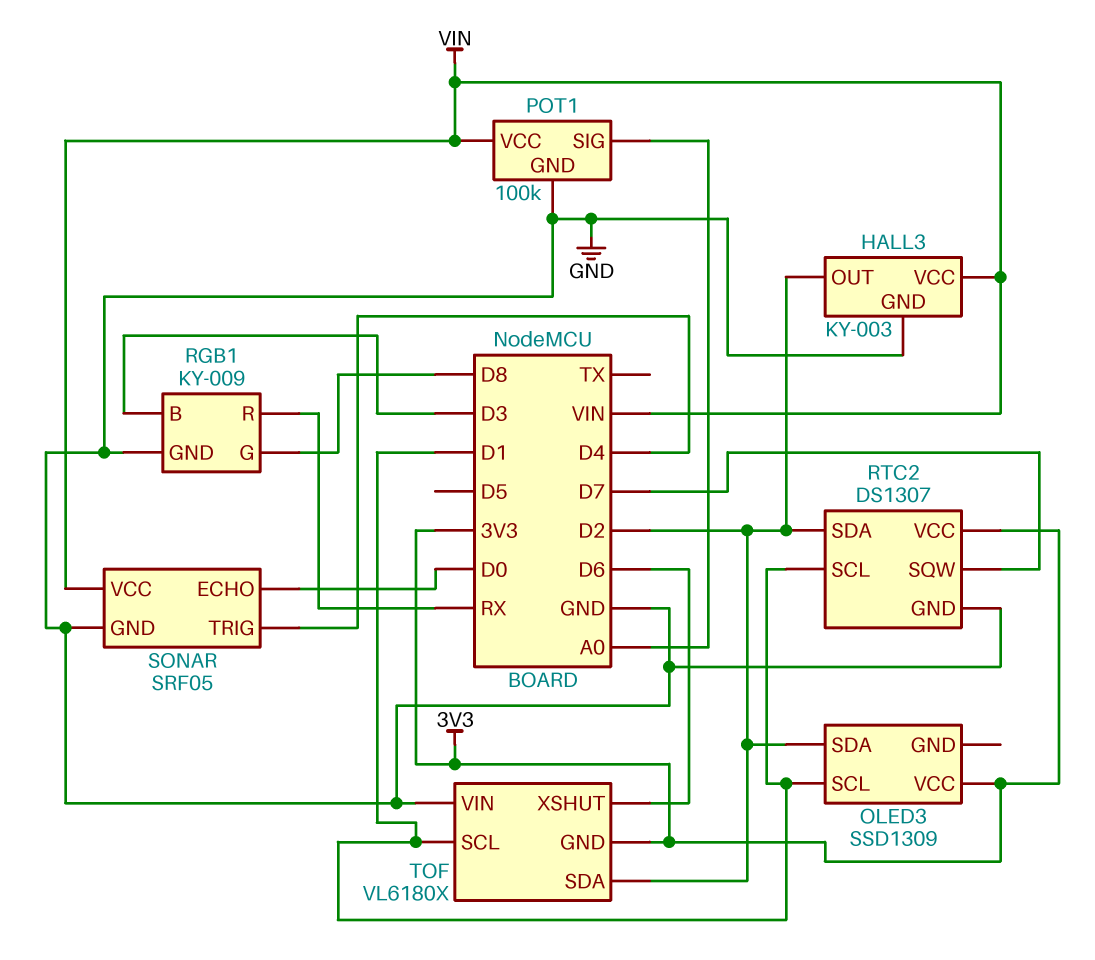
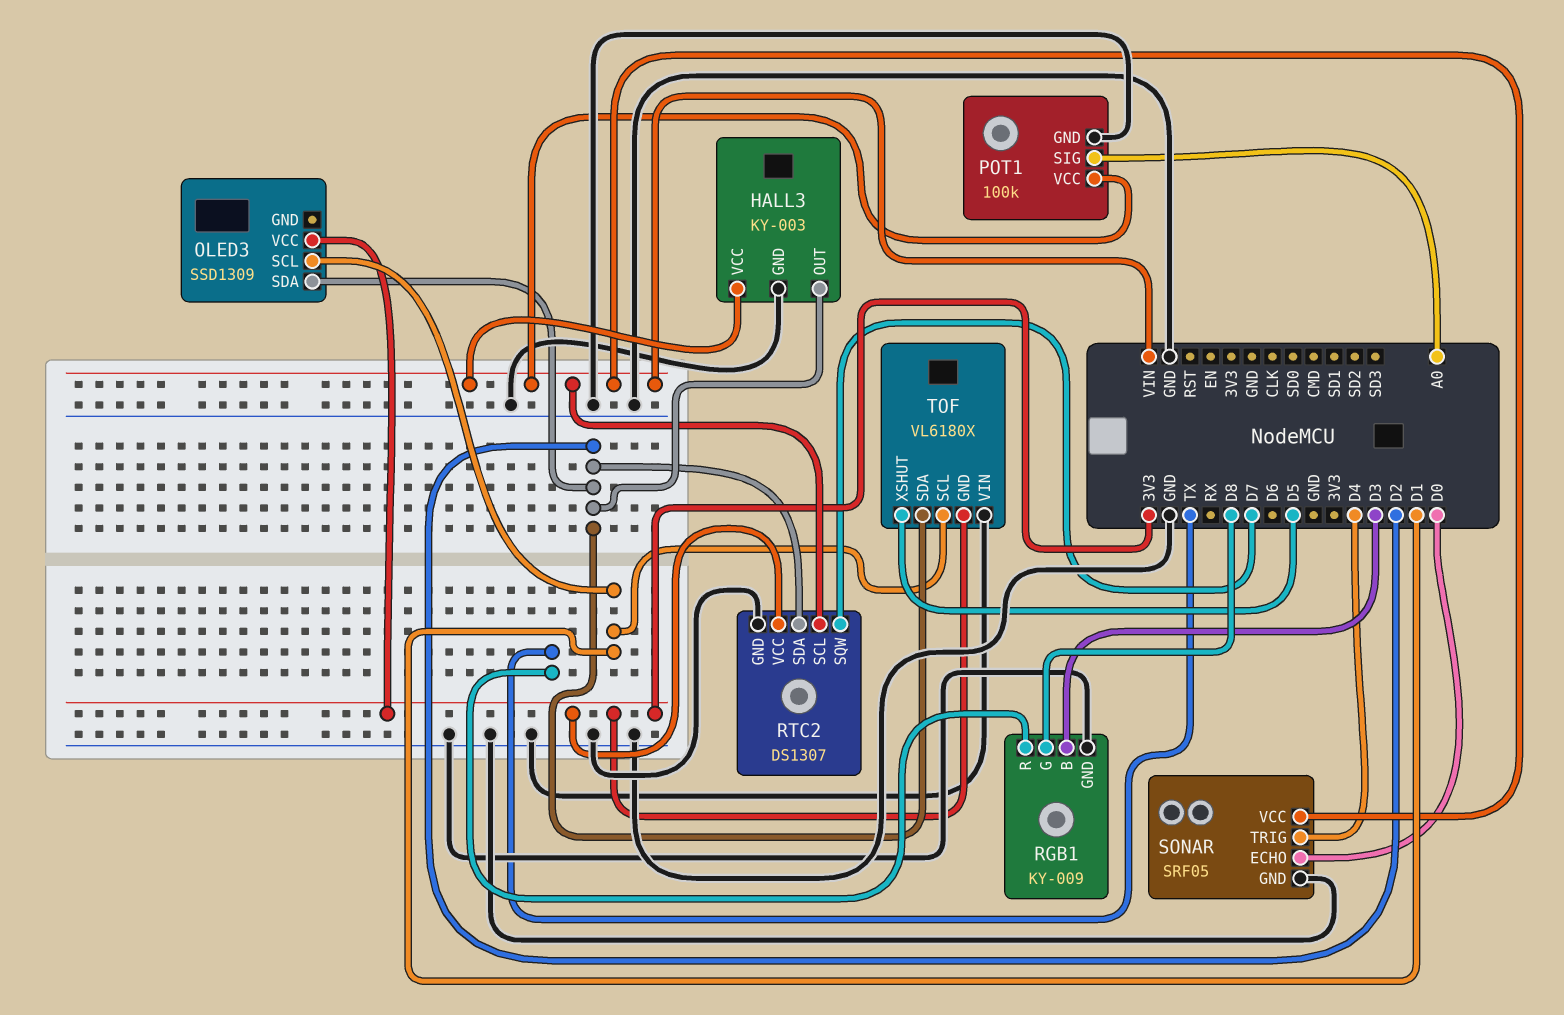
RGB1 pin R: RX -> TX
RTC2 pin SCL: D1 -> VIN
TOF pin XSHUT: D6 -> D5

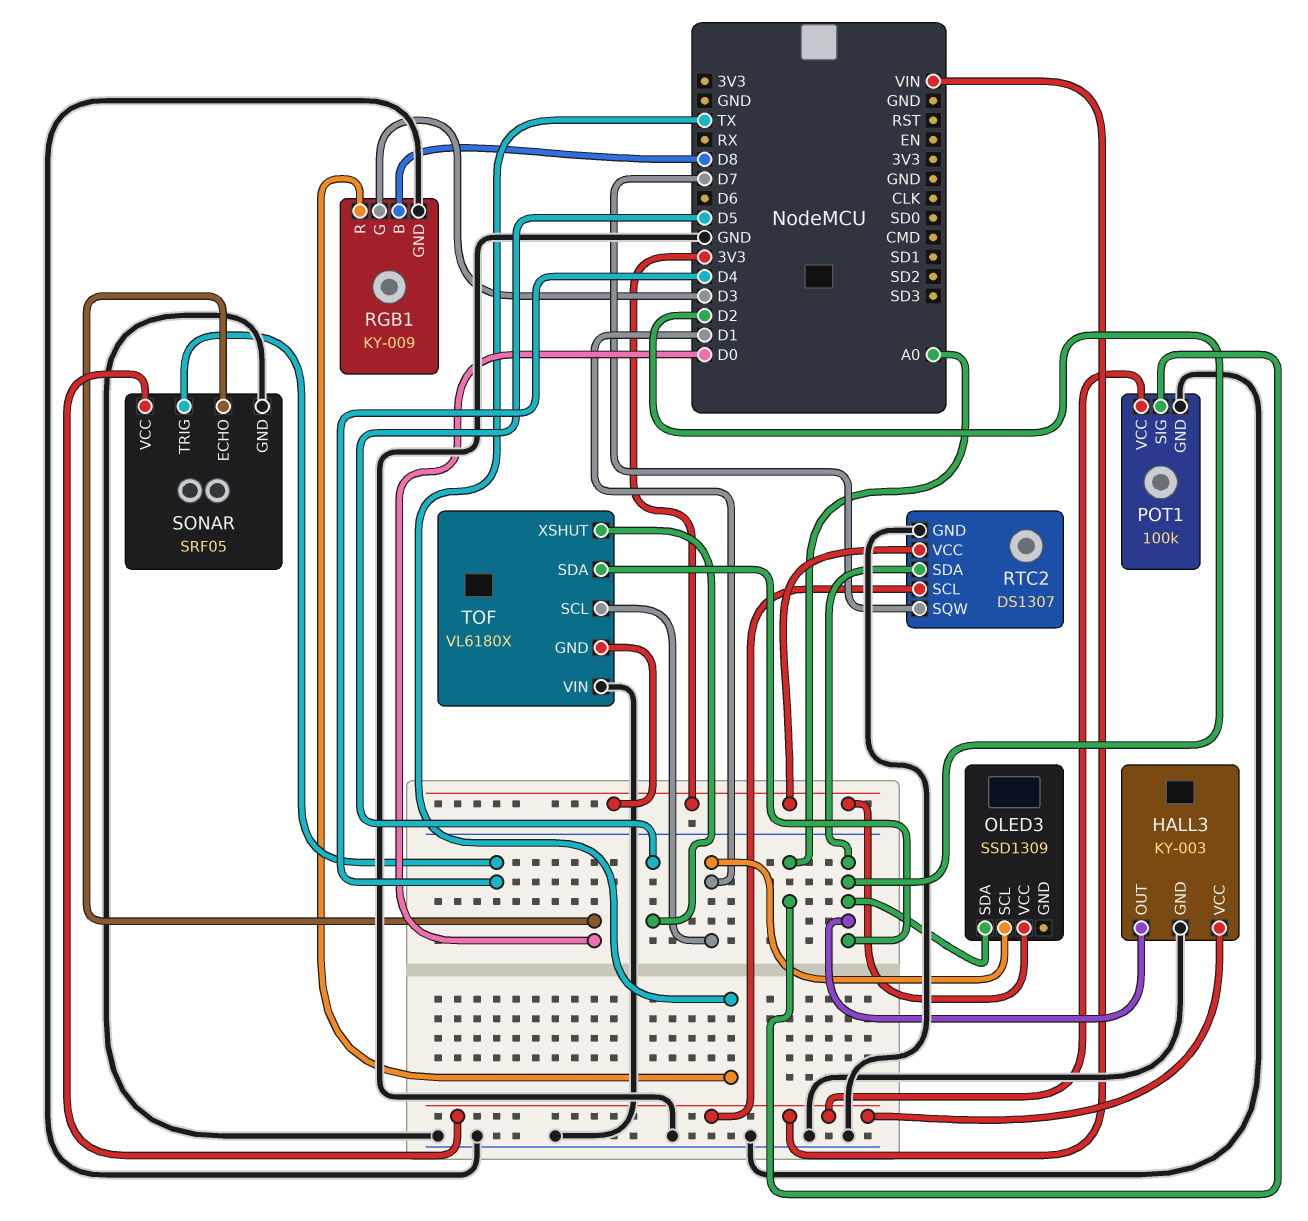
RGB1 pin B: D3 -> D8
RGB1 pin G: D8 -> D3

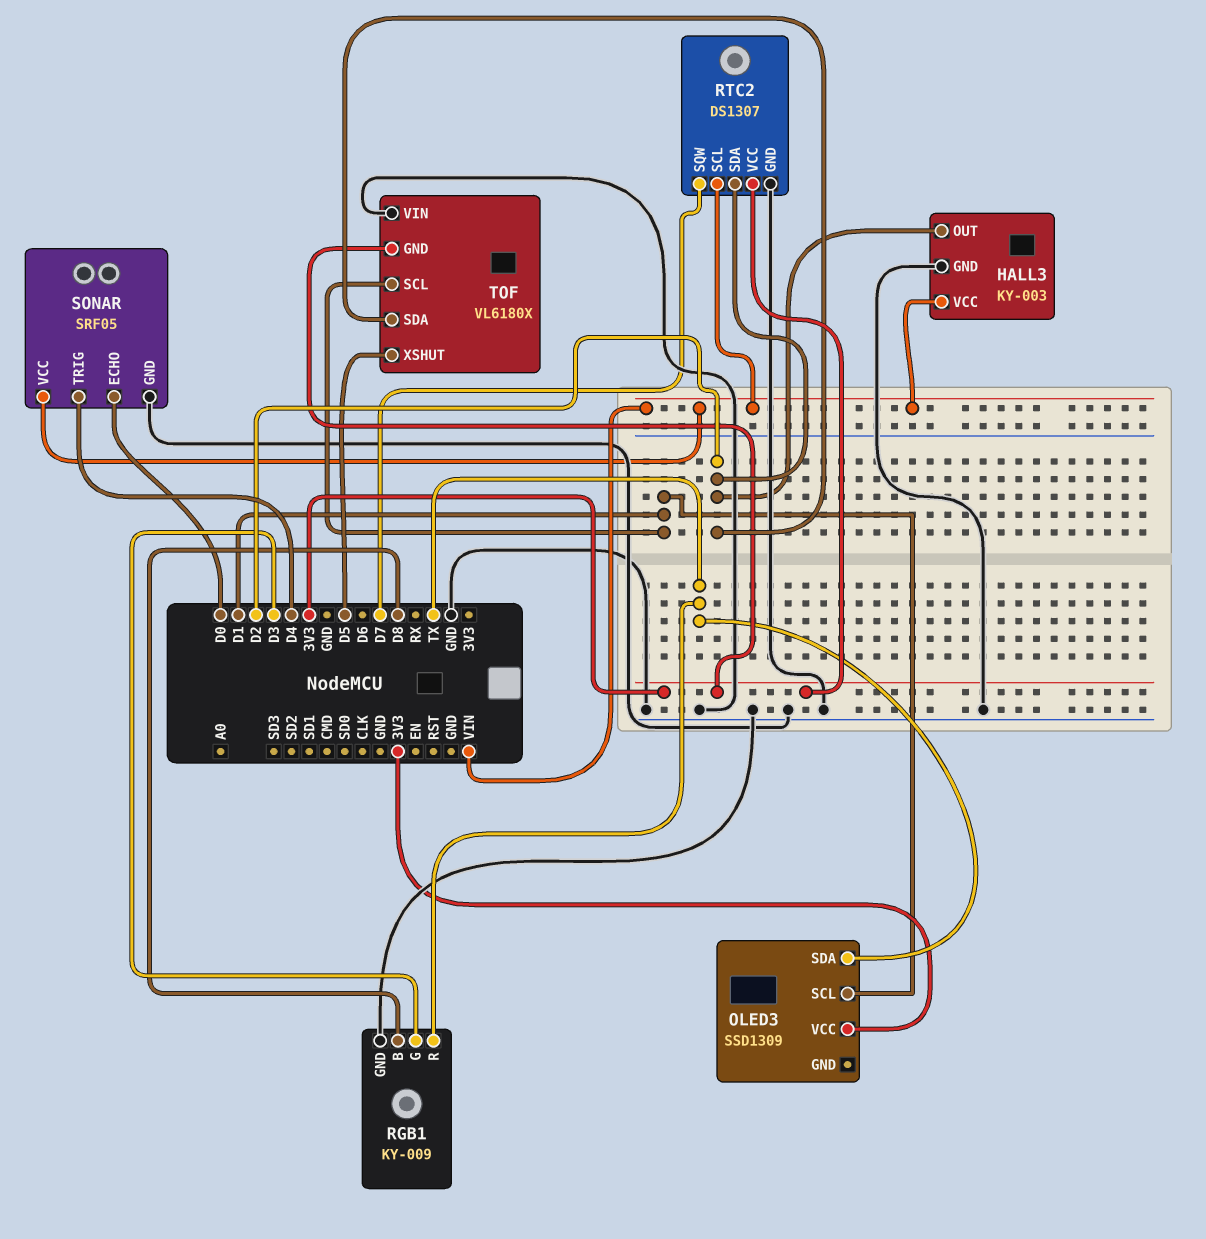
OLED3 pin SDA: D2 -> TX
POT1: 100k -> none
POT1 pin GND: GND -> none
POT1 pin SIG: A0 -> none
POT1 pin VCC: VIN -> none

